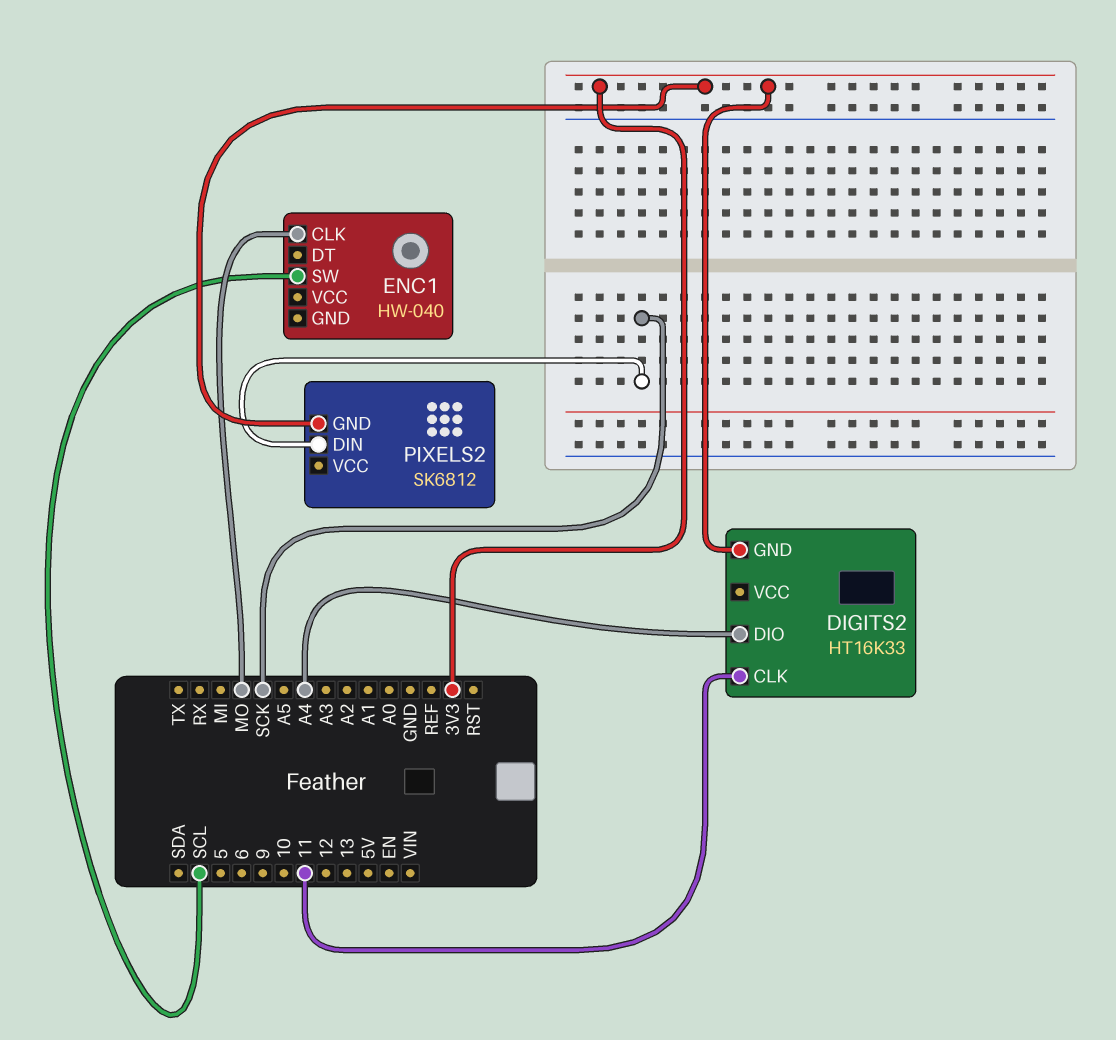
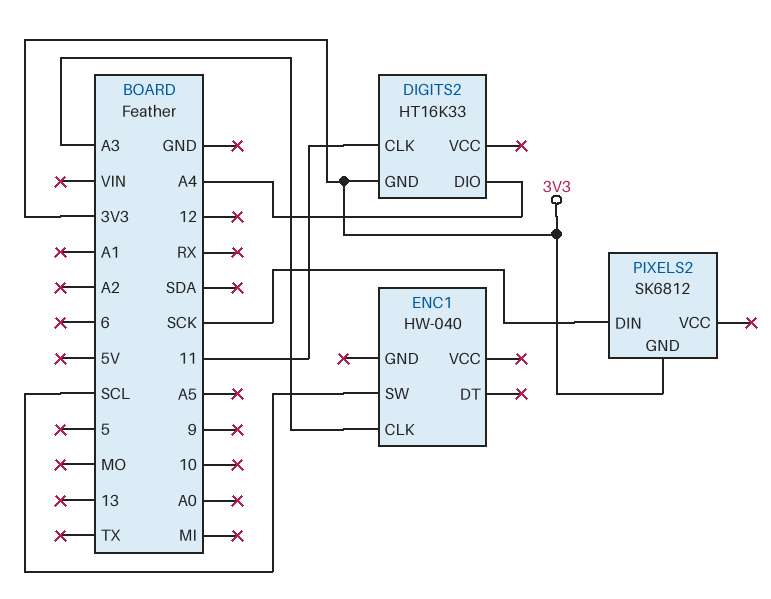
ENC1 pin CLK: MO -> A3

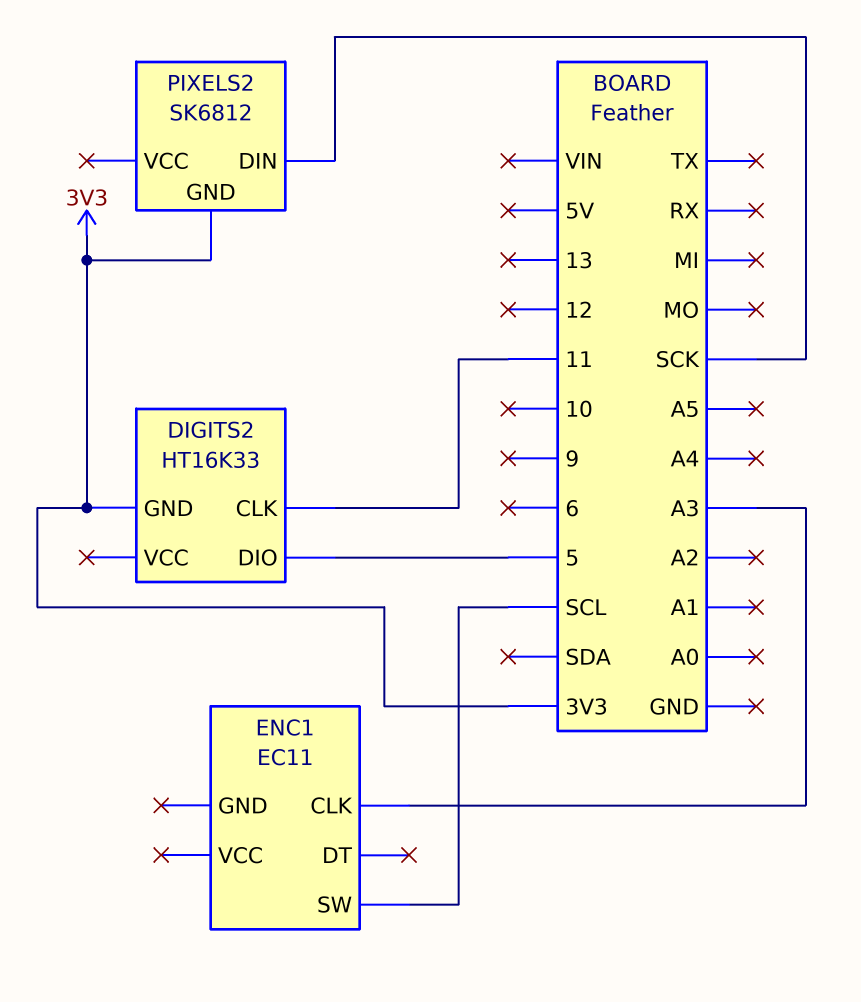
DIGITS2 pin DIO: A4 -> 5
ENC1: HW-040 -> EC11

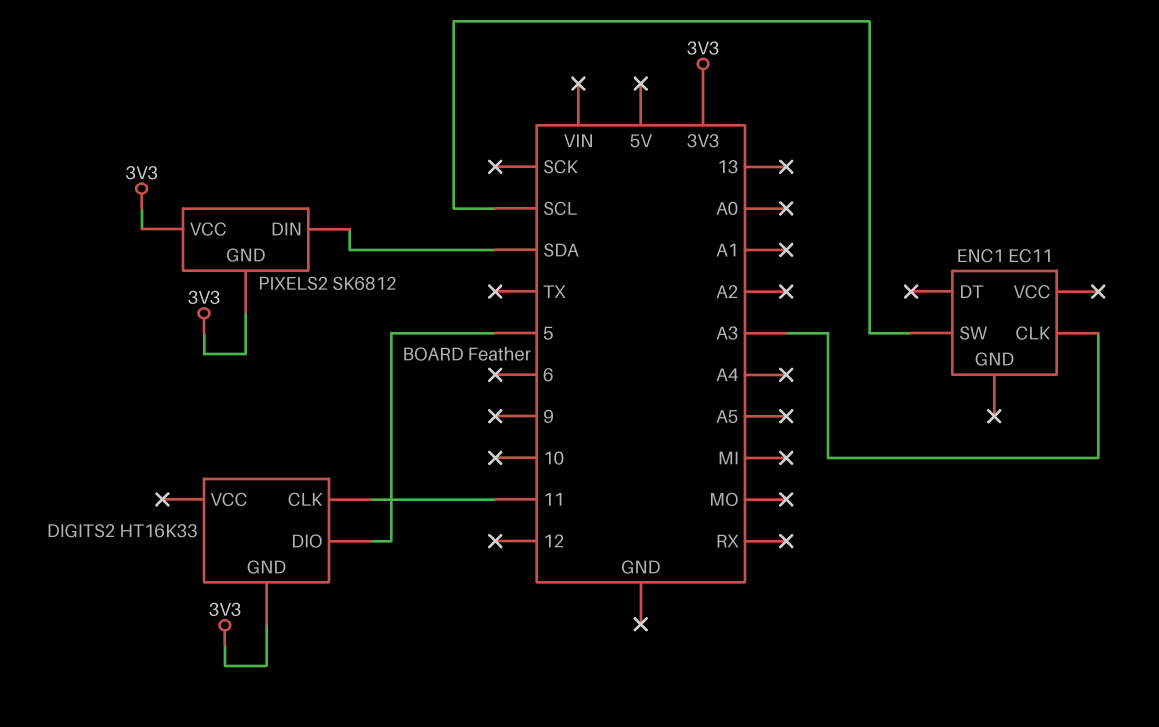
PIXELS2 pin DIN: SCK -> SDA
PIXELS2 pin VCC: none -> 3V3

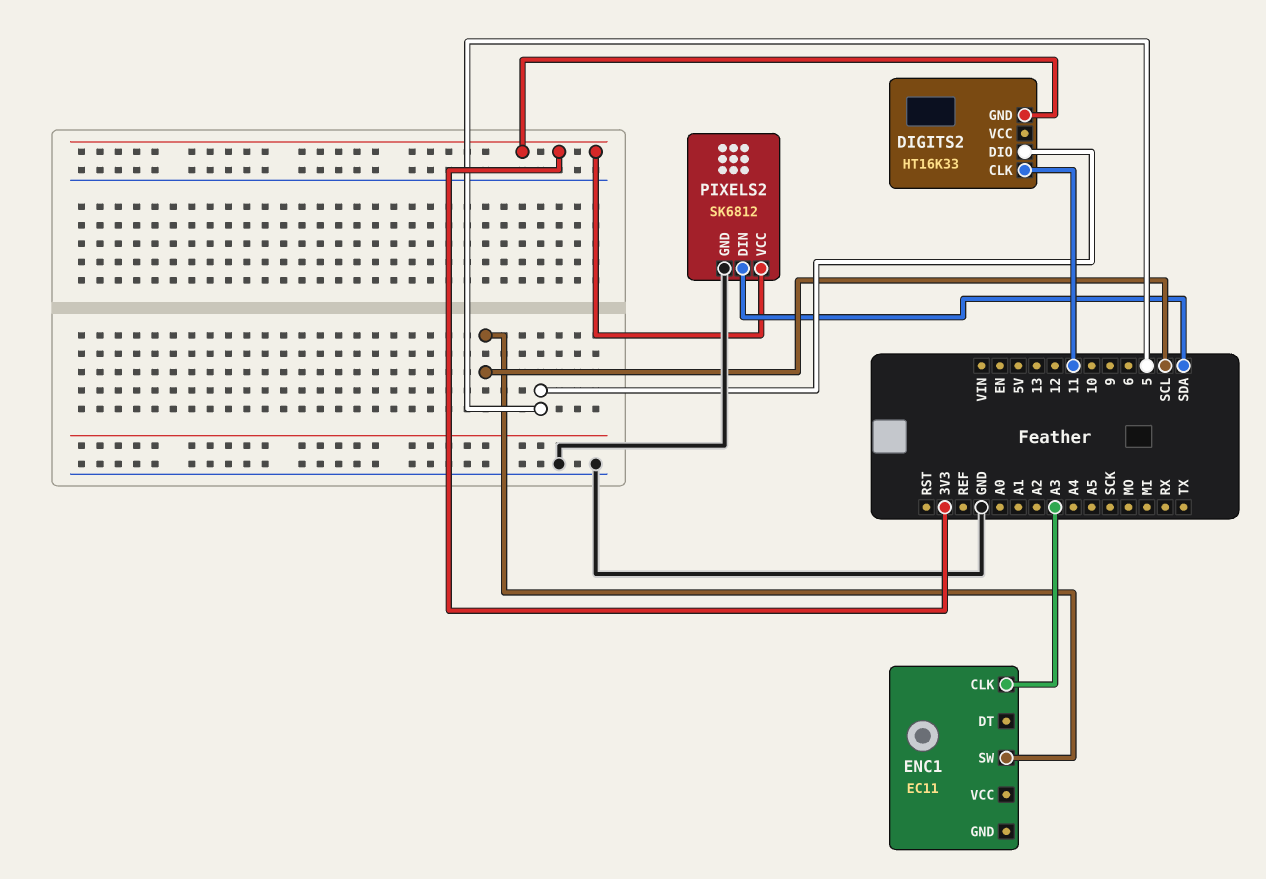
PIXELS2 pin GND: 3V3 -> GND

